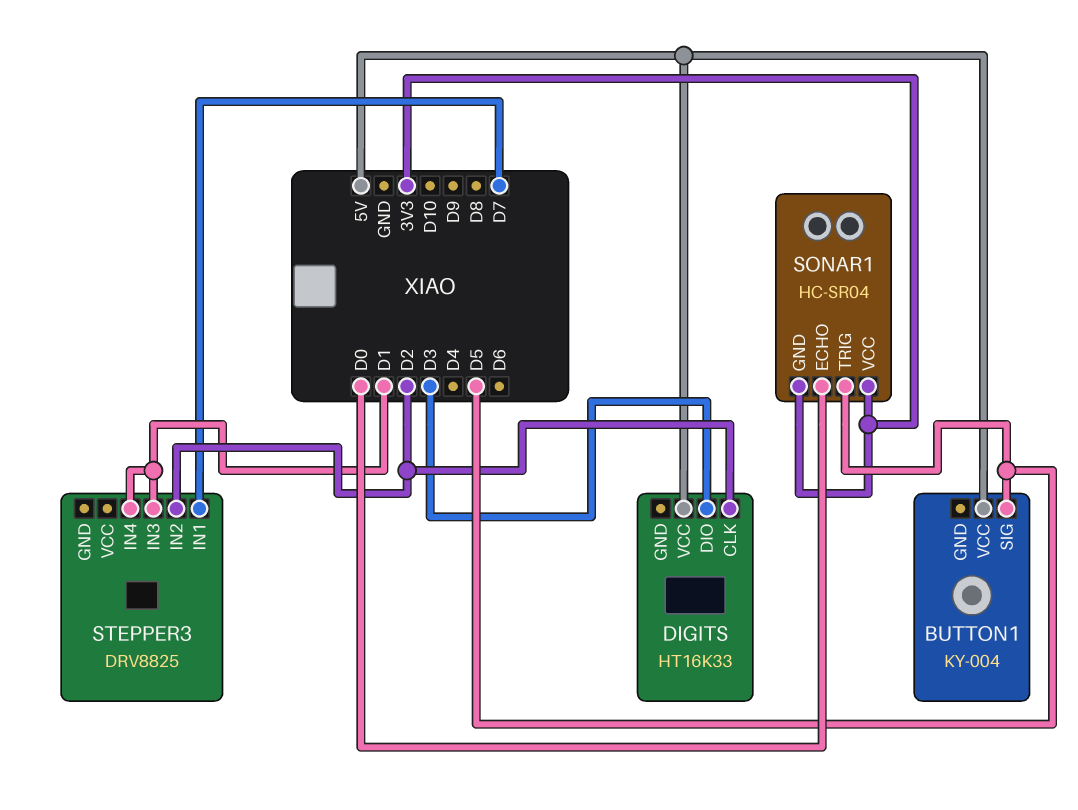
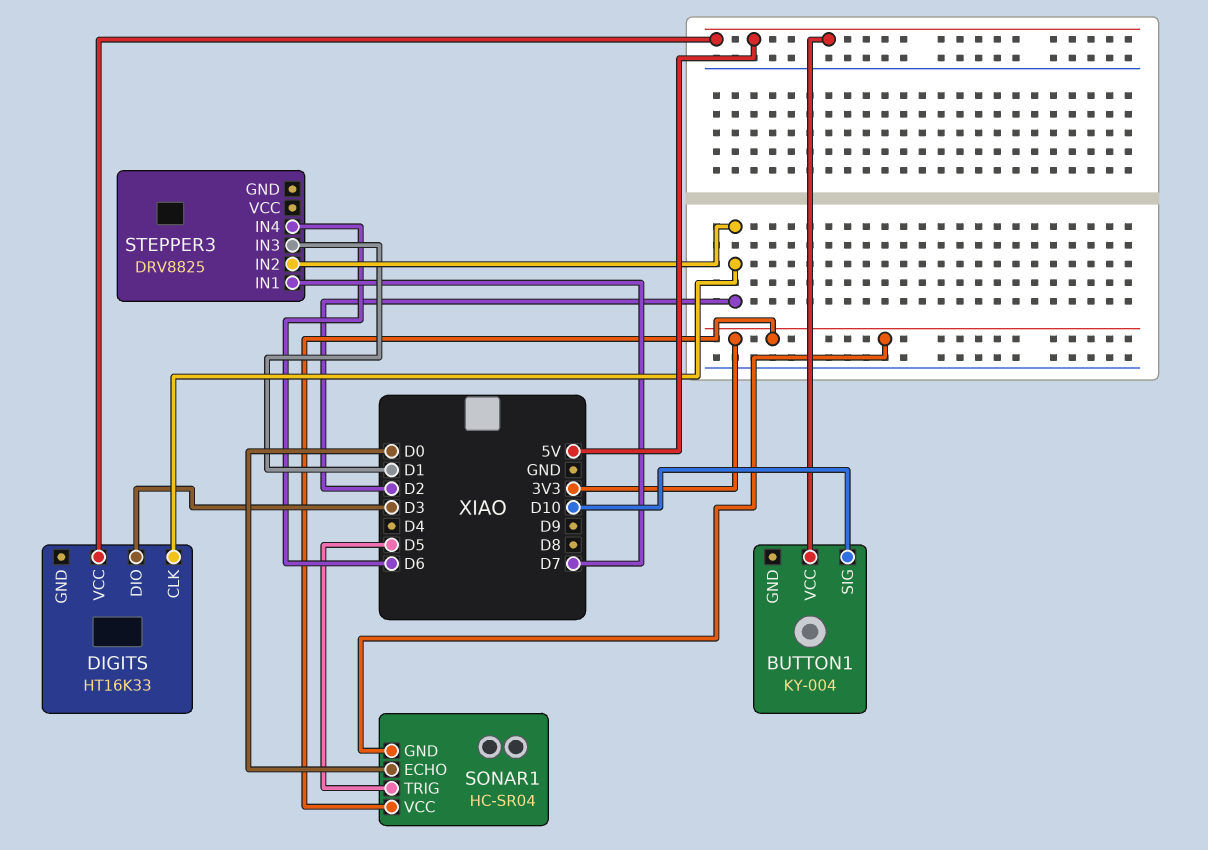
BUTTON1 pin SIG: D5 -> D10
STEPPER3 pin IN4: D1 -> D6

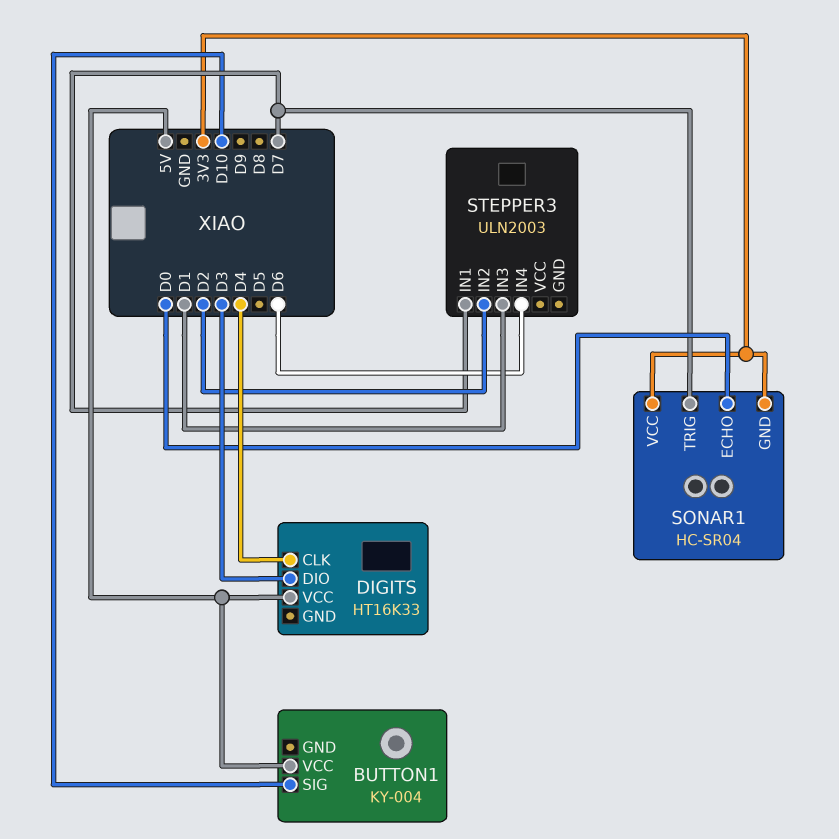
DIGITS pin CLK: D2 -> D4
SONAR1 pin TRIG: D5 -> D7
STEPPER3: DRV8825 -> ULN2003

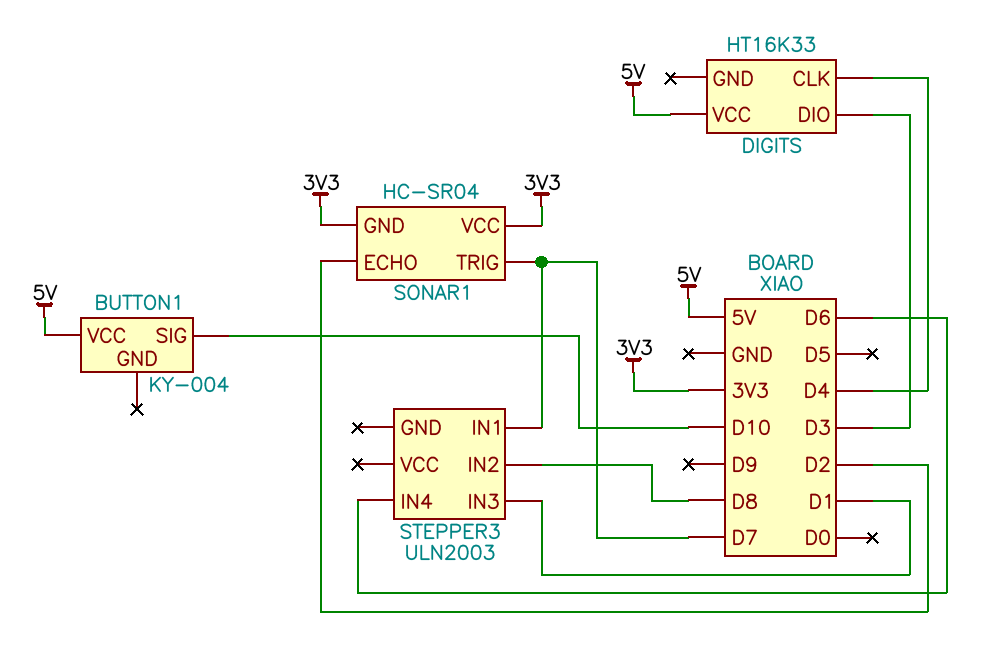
SONAR1 pin ECHO: D0 -> D2
STEPPER3 pin IN2: D2 -> D8

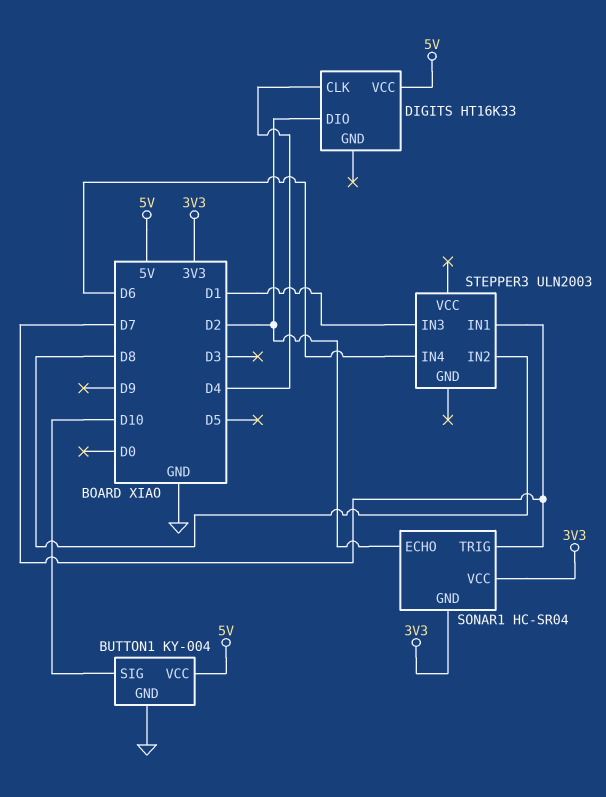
BUTTON1 pin GND: none -> GND
DIGITS pin DIO: D3 -> D2

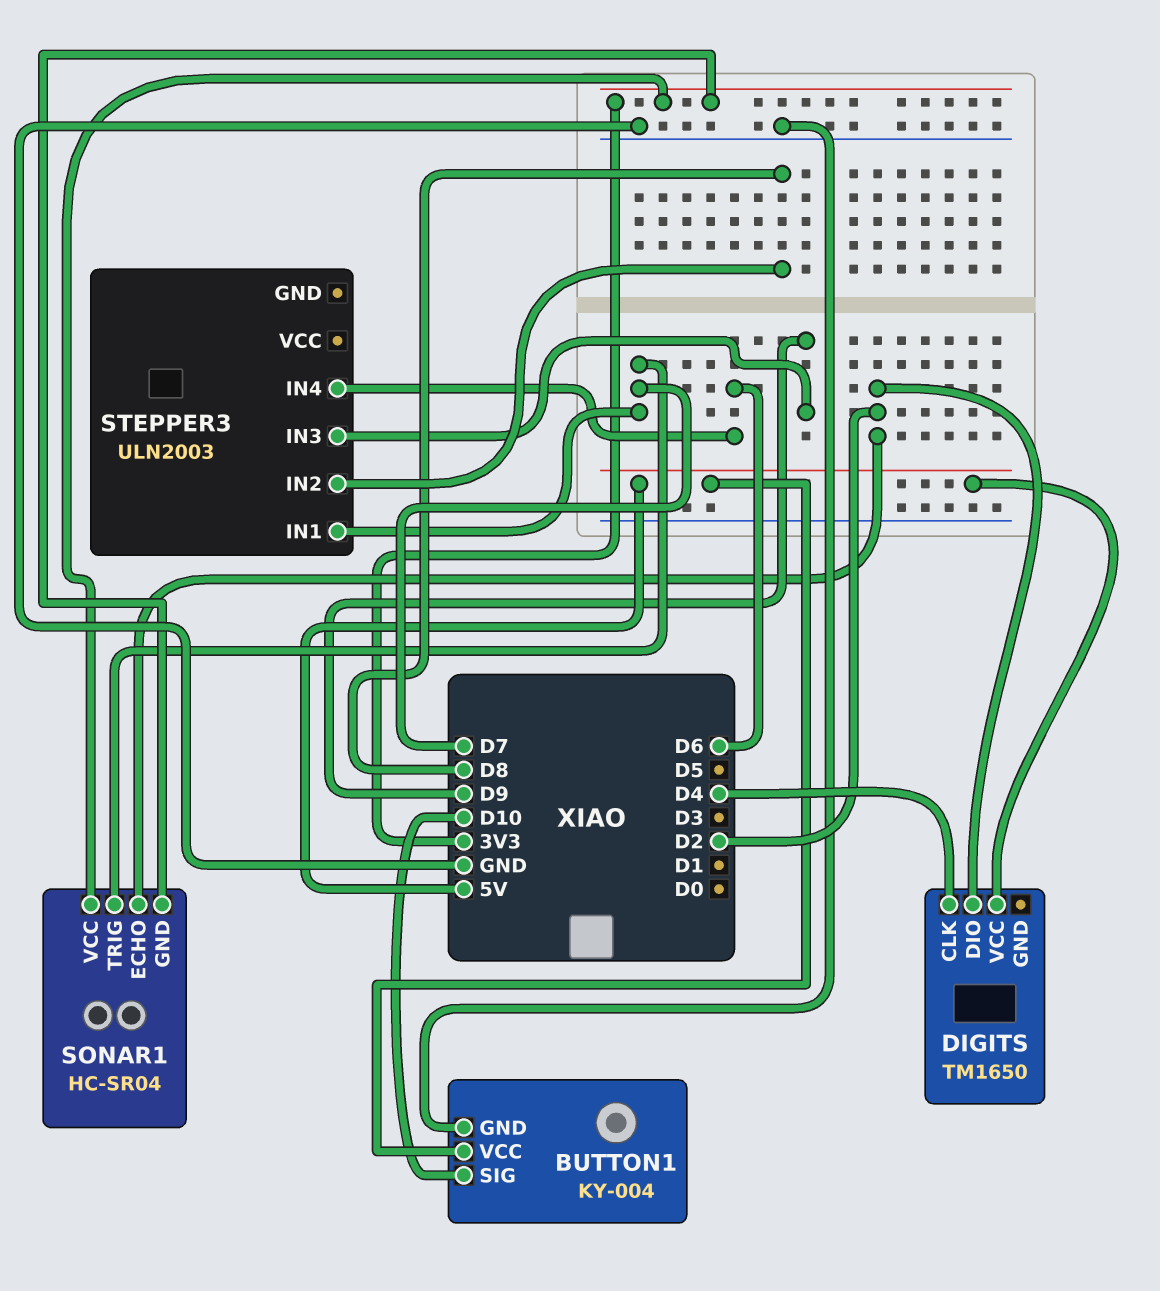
DIGITS: HT16K33 -> TM1650
STEPPER3 pin IN3: D1 -> D9

